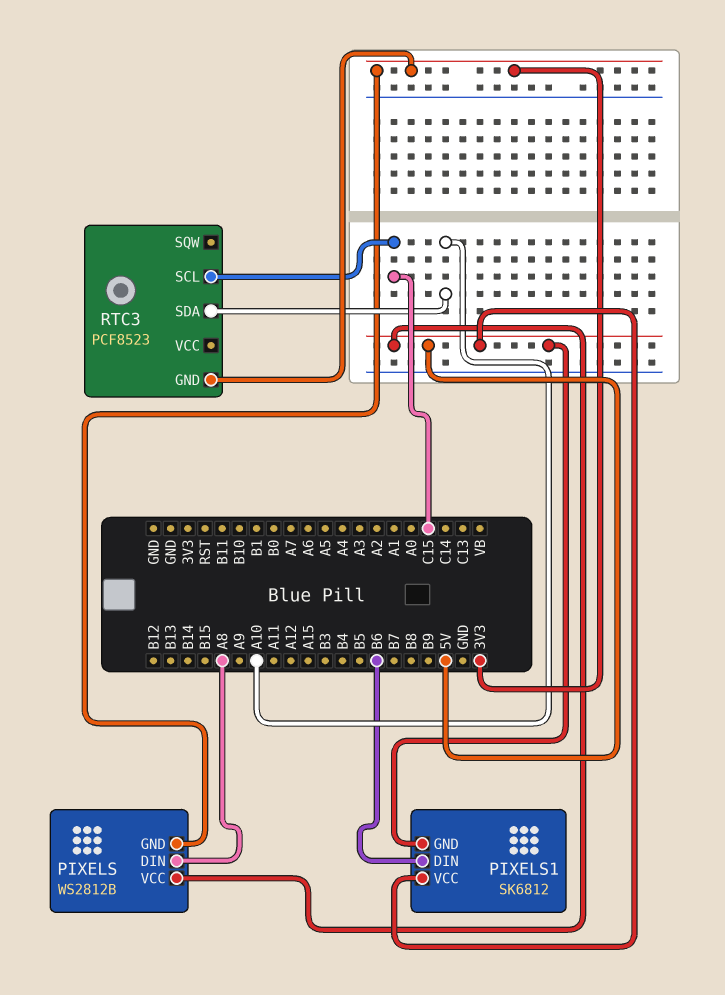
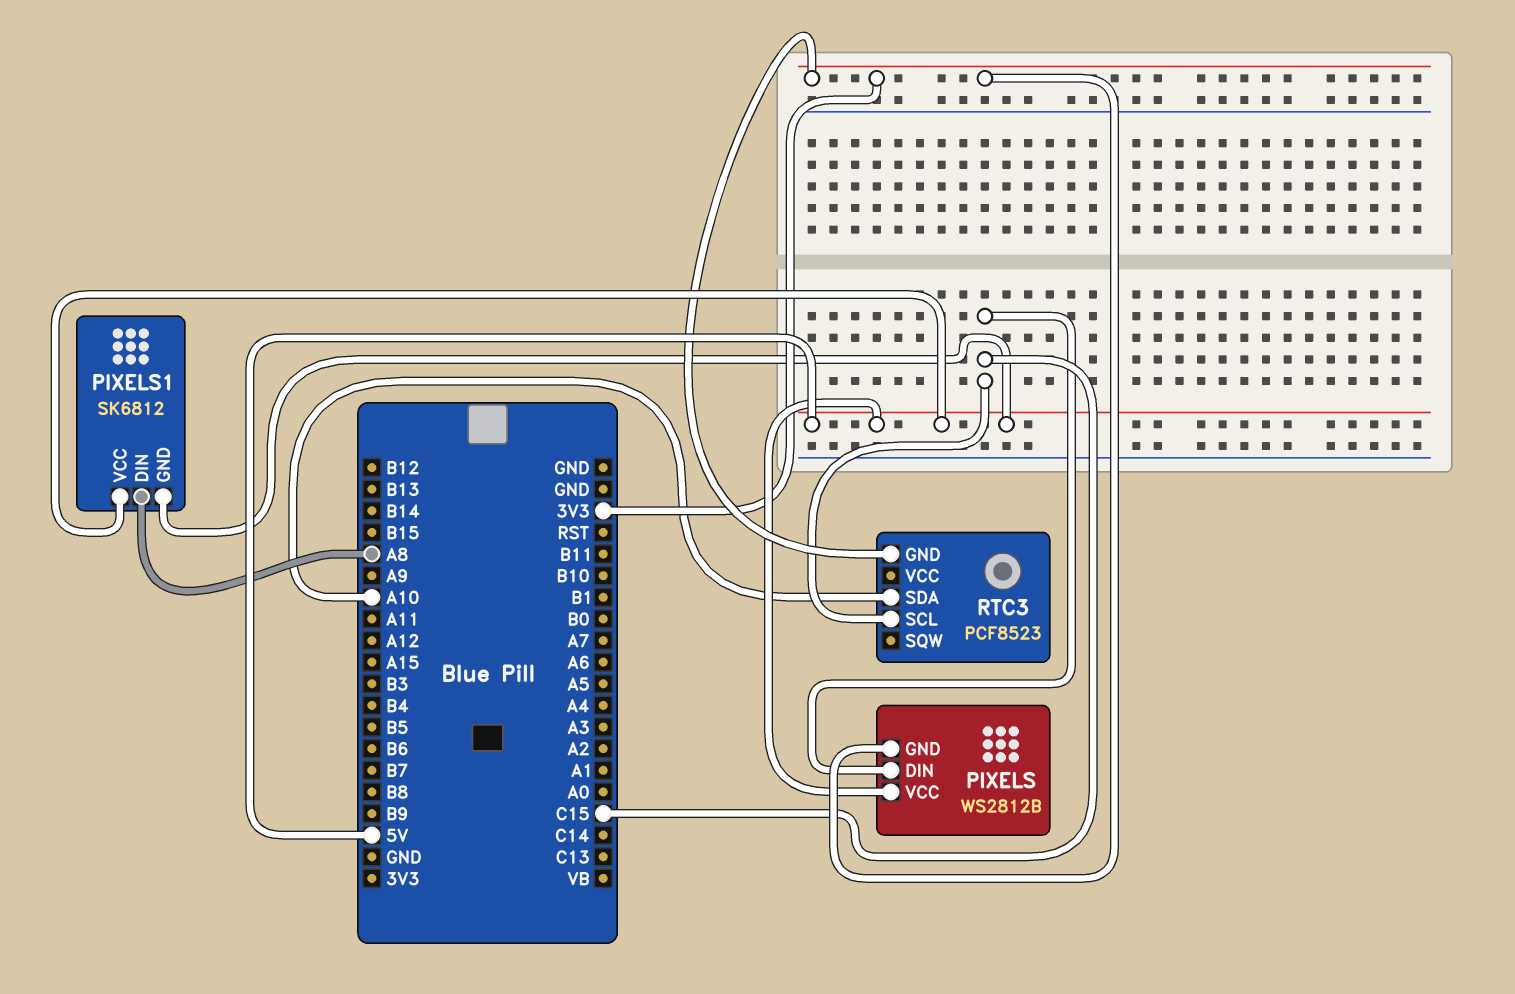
PIXELS pin DIN: A8 -> C15
PIXELS1 pin DIN: B6 -> A8

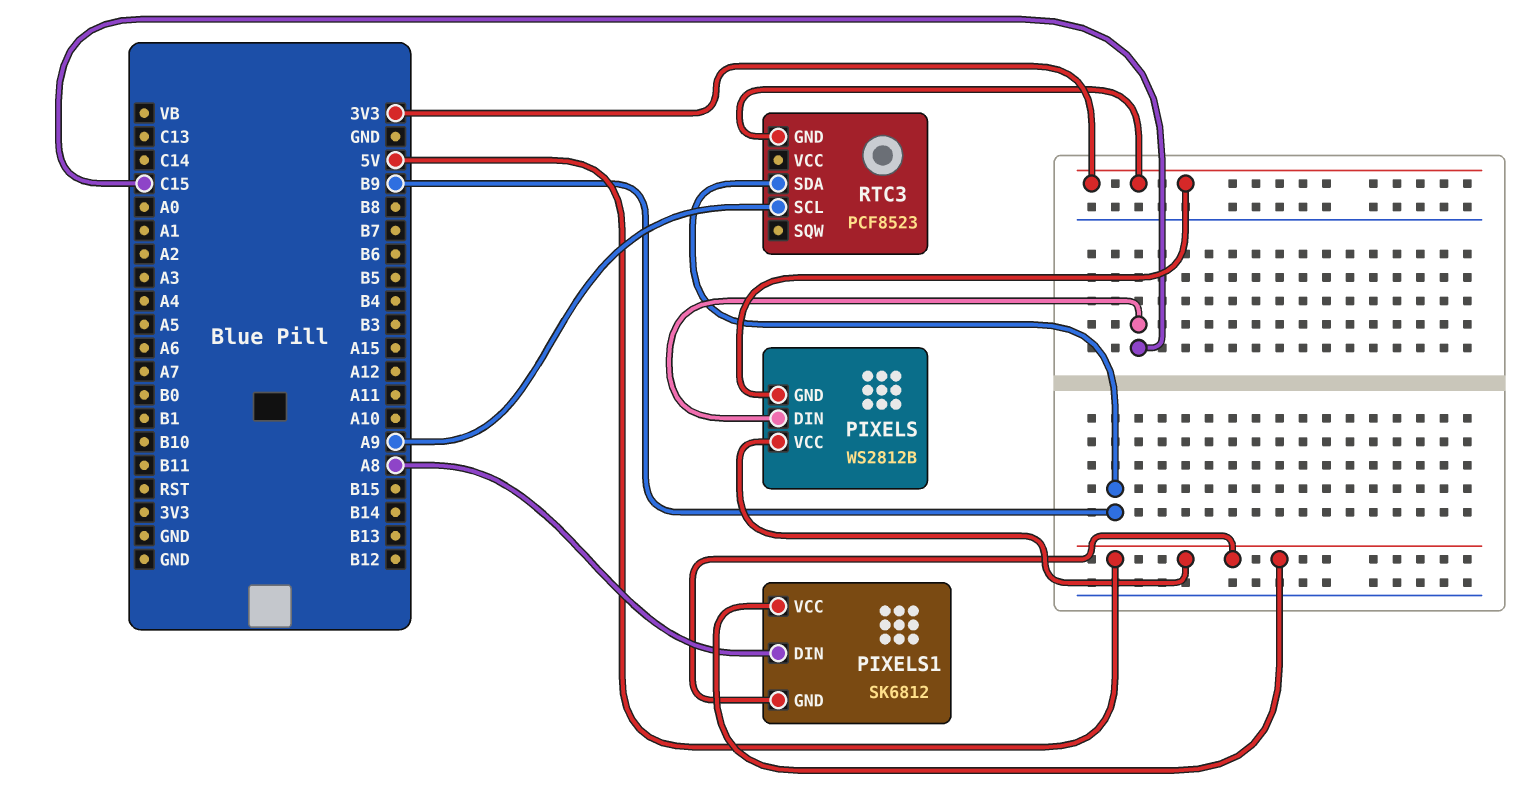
RTC3 pin SCL: C15 -> A9
RTC3 pin SDA: A10 -> B9

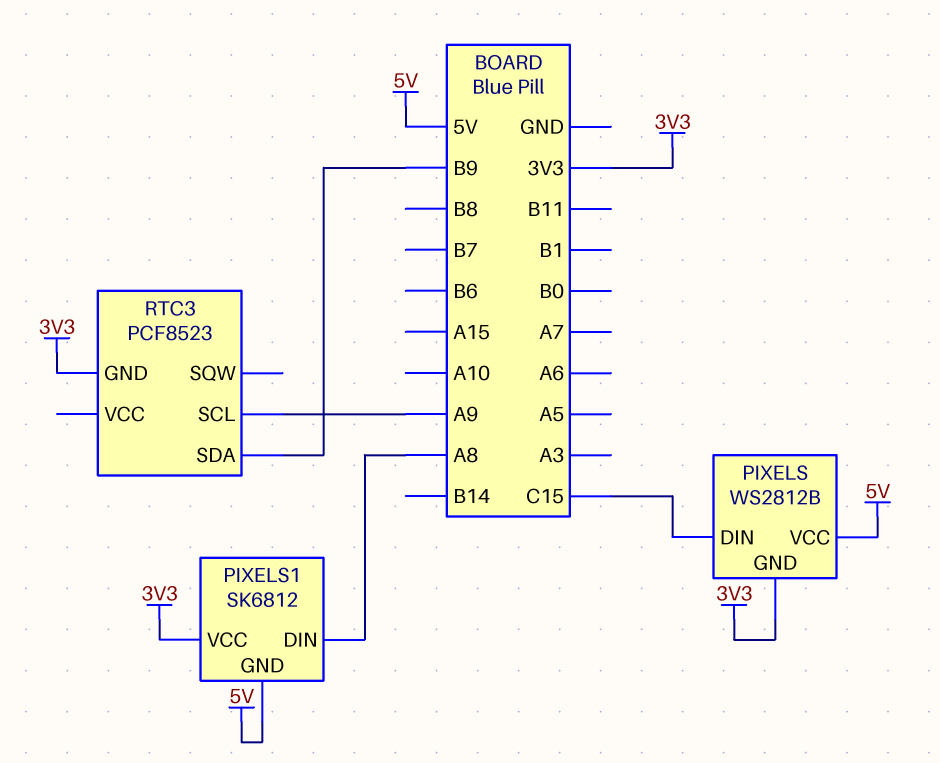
PIXELS1 pin VCC: 5V -> 3V3

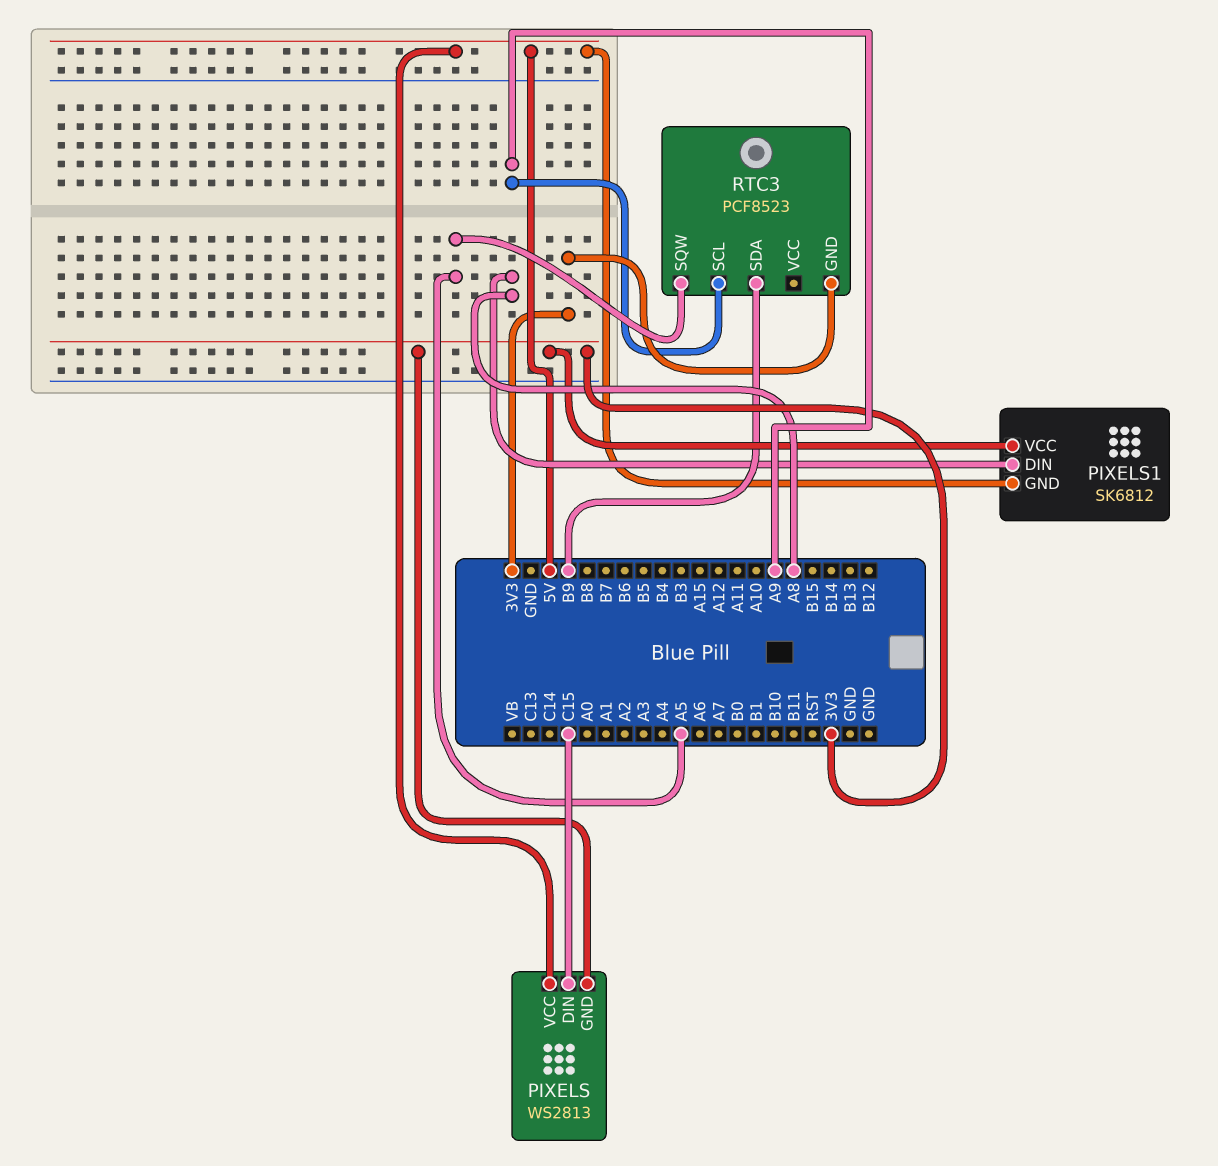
PIXELS: WS2812B -> WS2813
RTC3 pin SQW: none -> A5

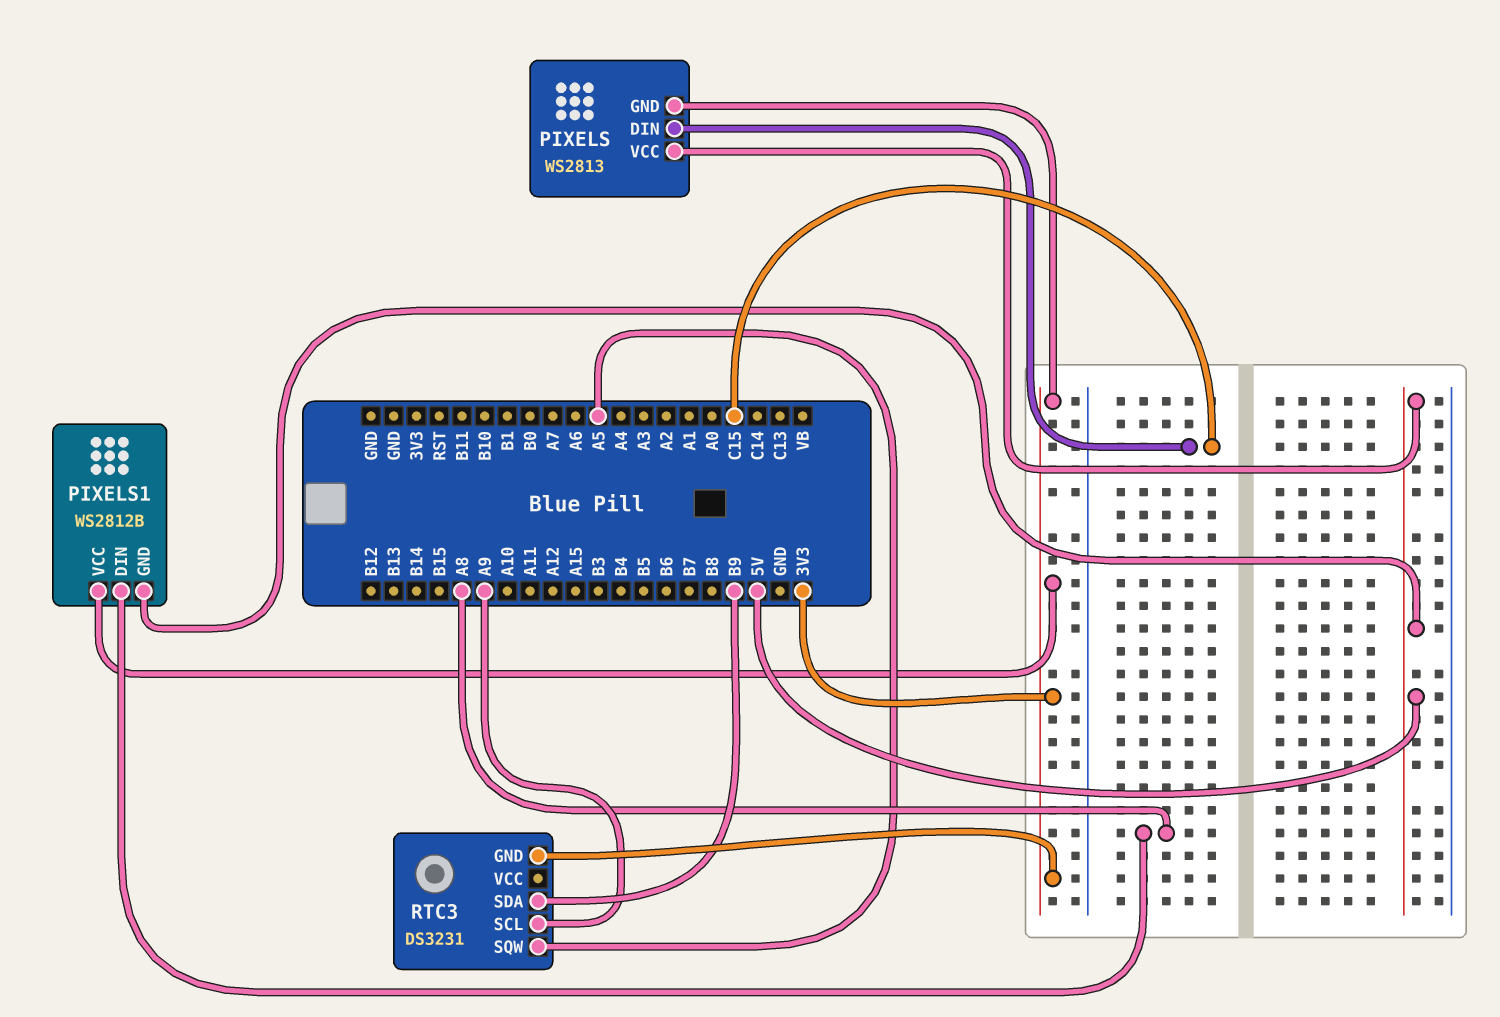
PIXELS1: SK6812 -> WS2812B
RTC3: PCF8523 -> DS3231

